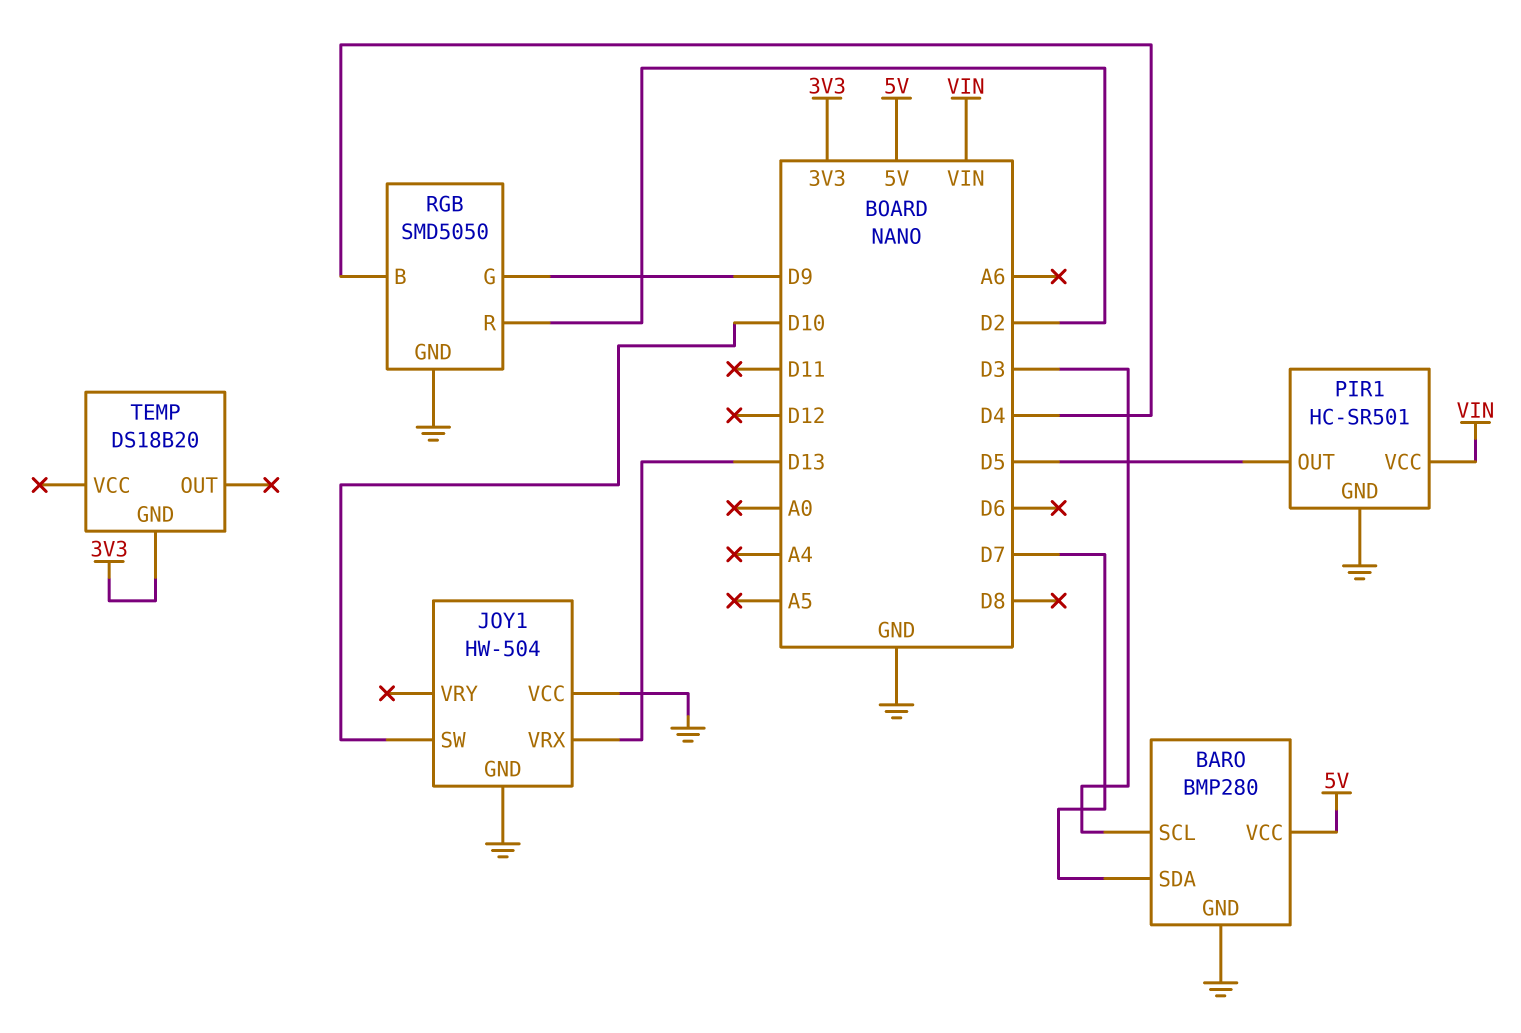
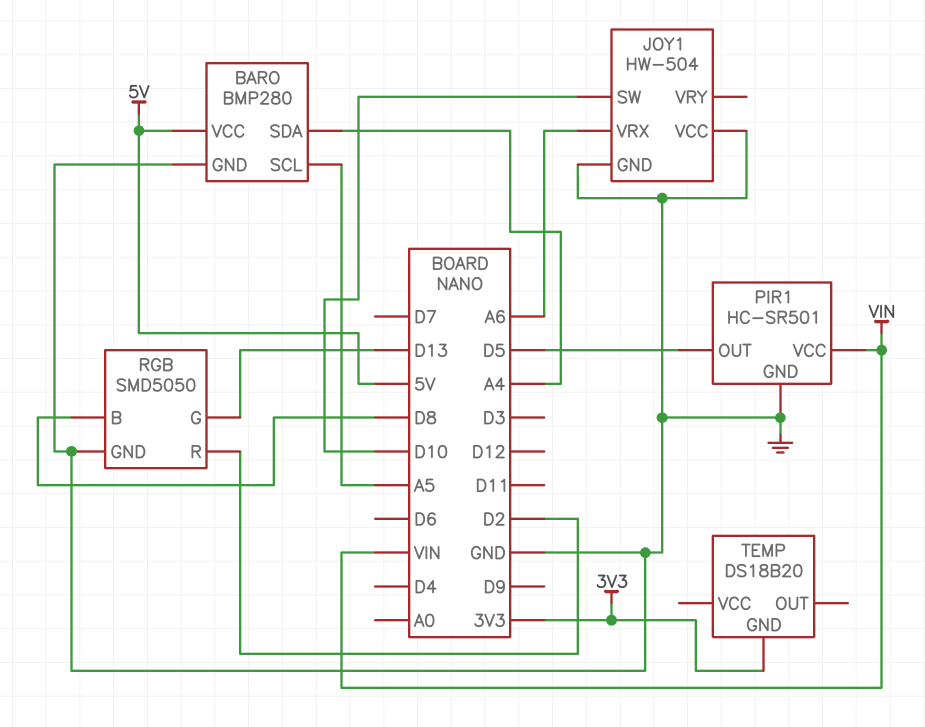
BARO pin SCL: D3 -> A5
BARO pin SDA: D7 -> A4
JOY1 pin VRX: D13 -> A6
RGB pin B: D4 -> D8
RGB pin G: D9 -> D13

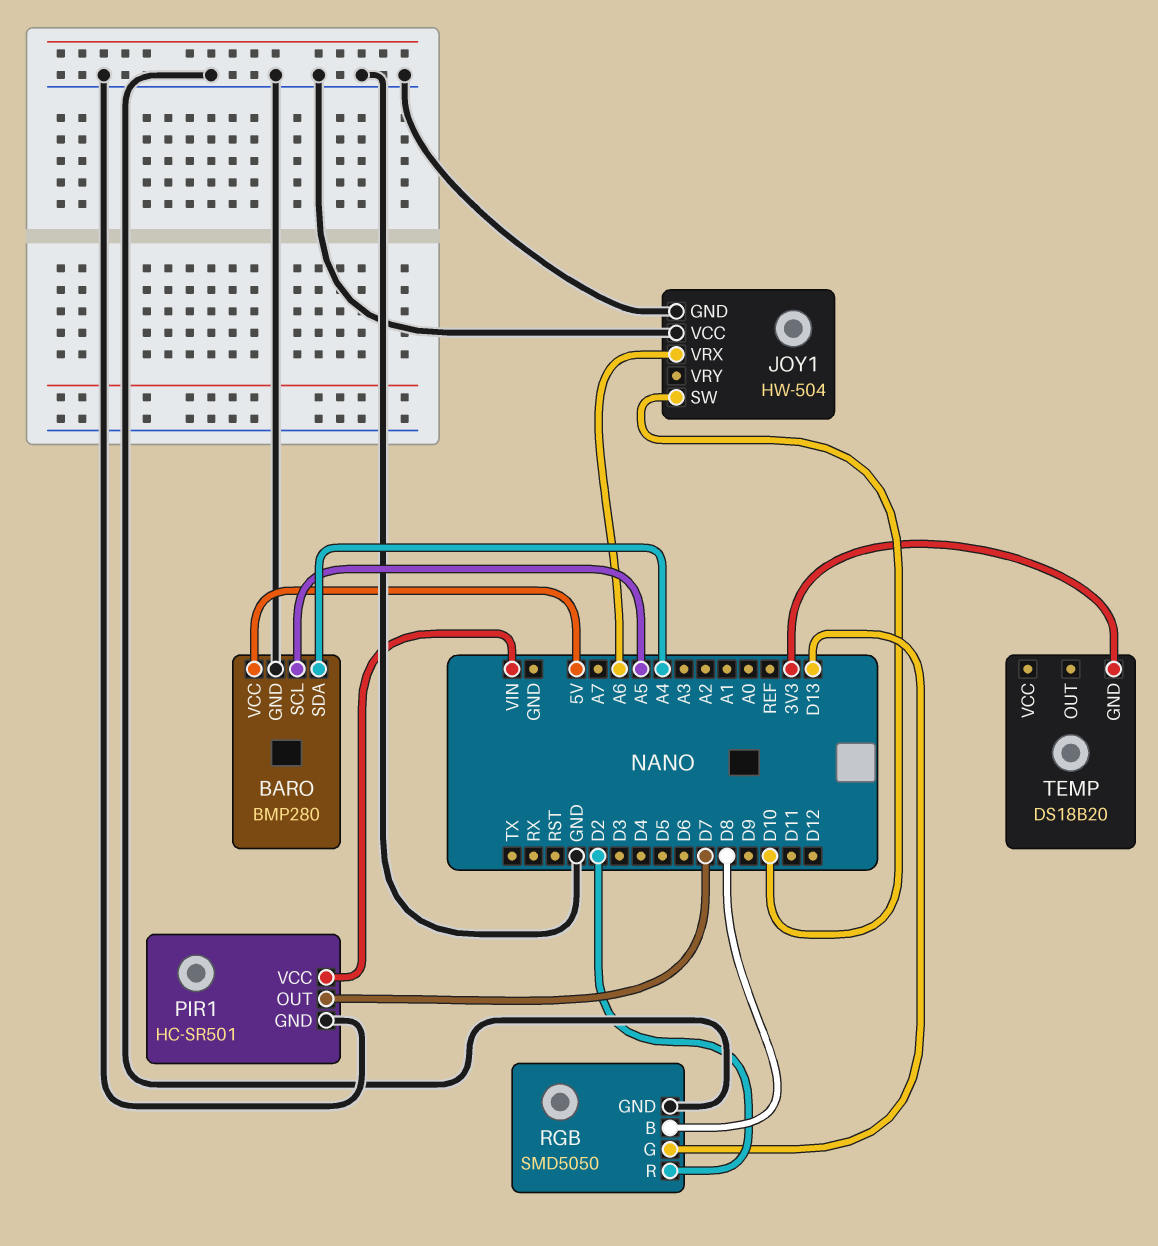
PIR1 pin OUT: D5 -> D7

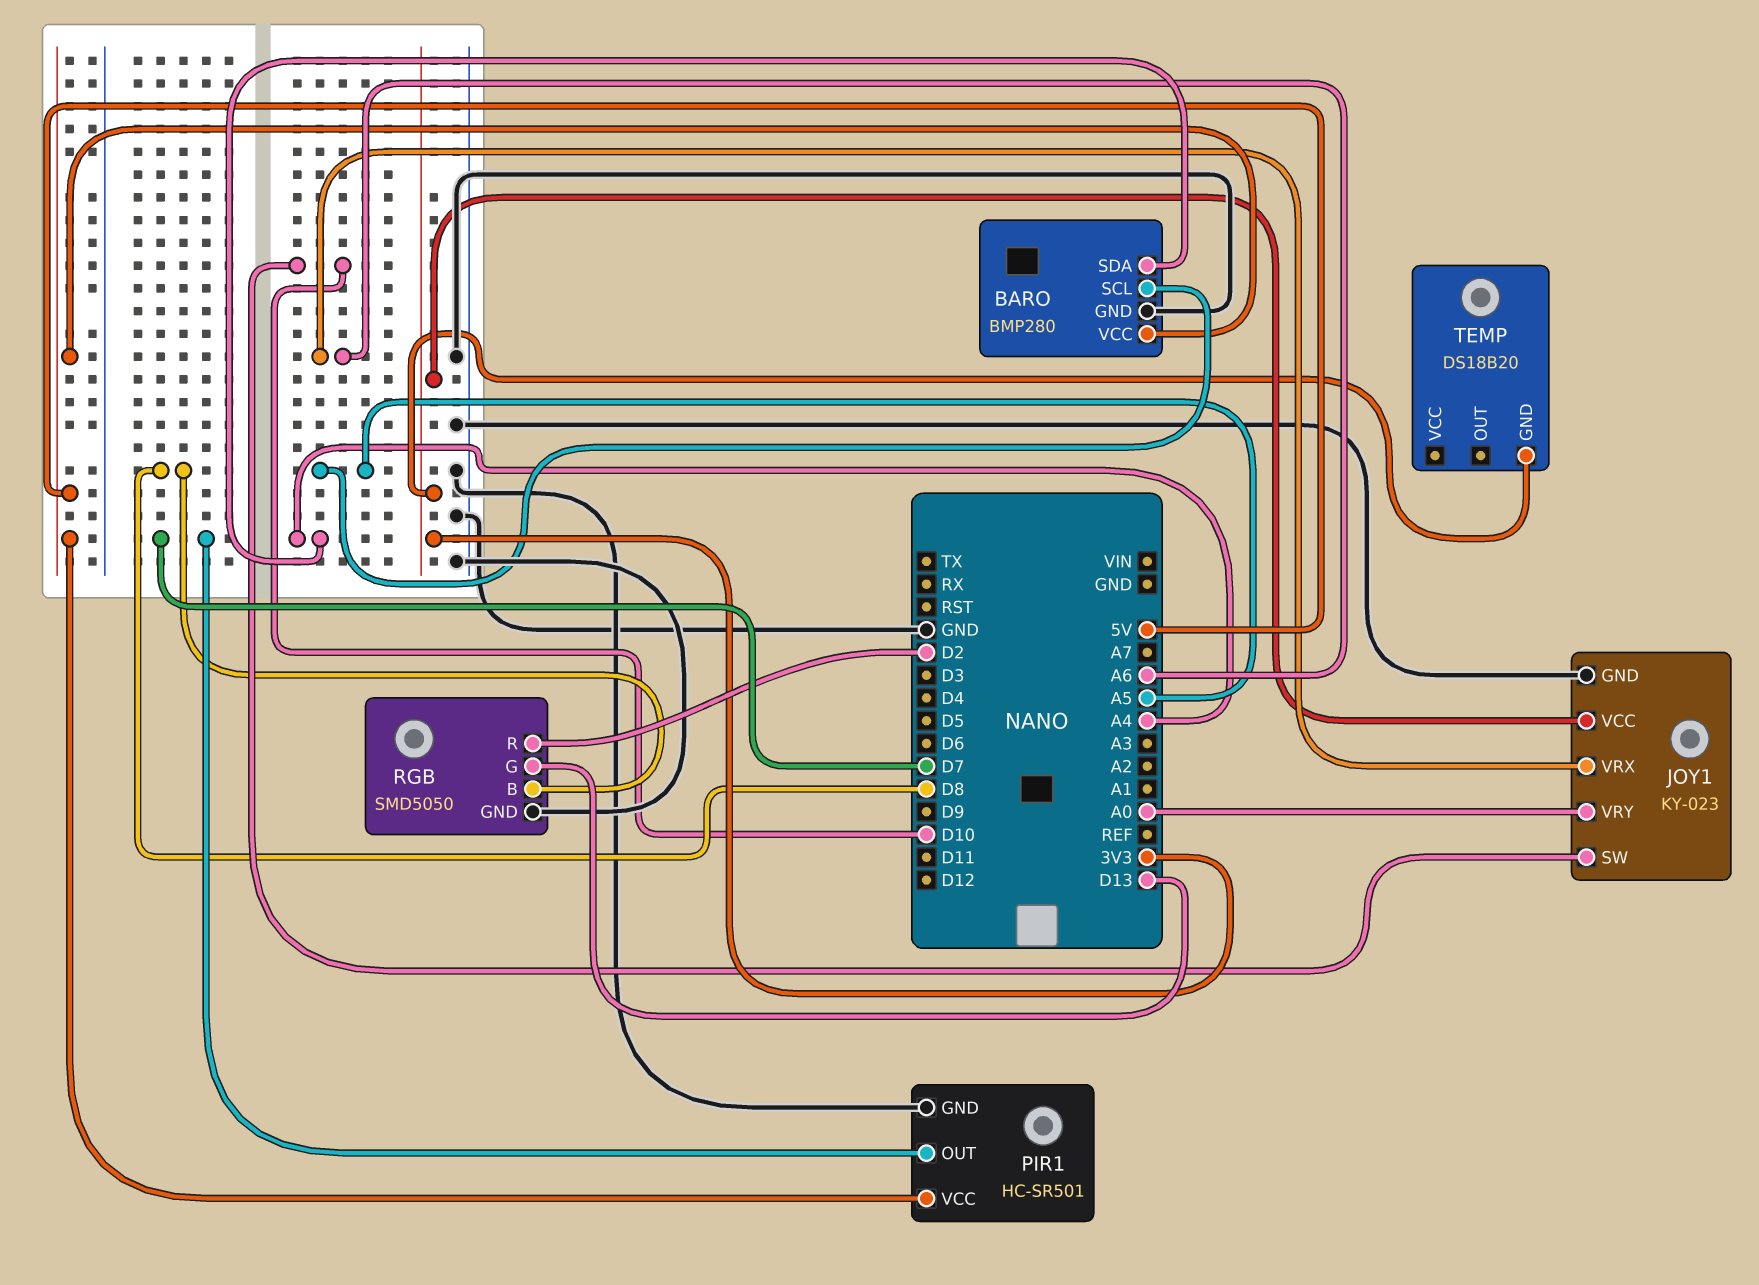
JOY1: HW-504 -> KY-023
JOY1 pin VCC: GND -> 3V3
JOY1 pin VRY: none -> A0
PIR1 pin VCC: VIN -> 5V

